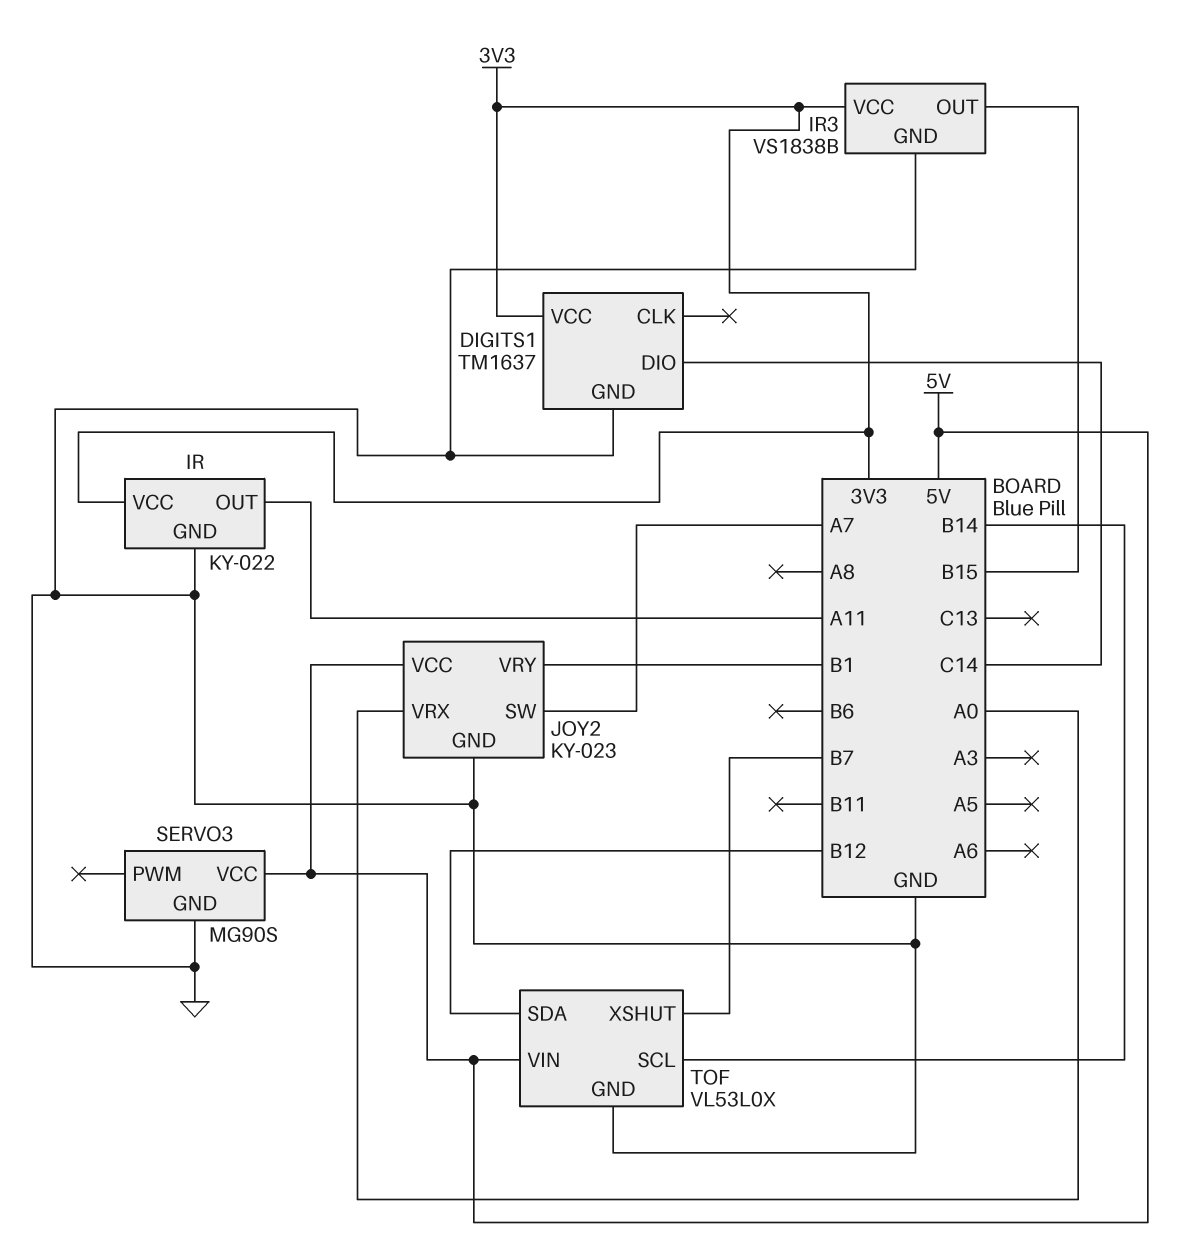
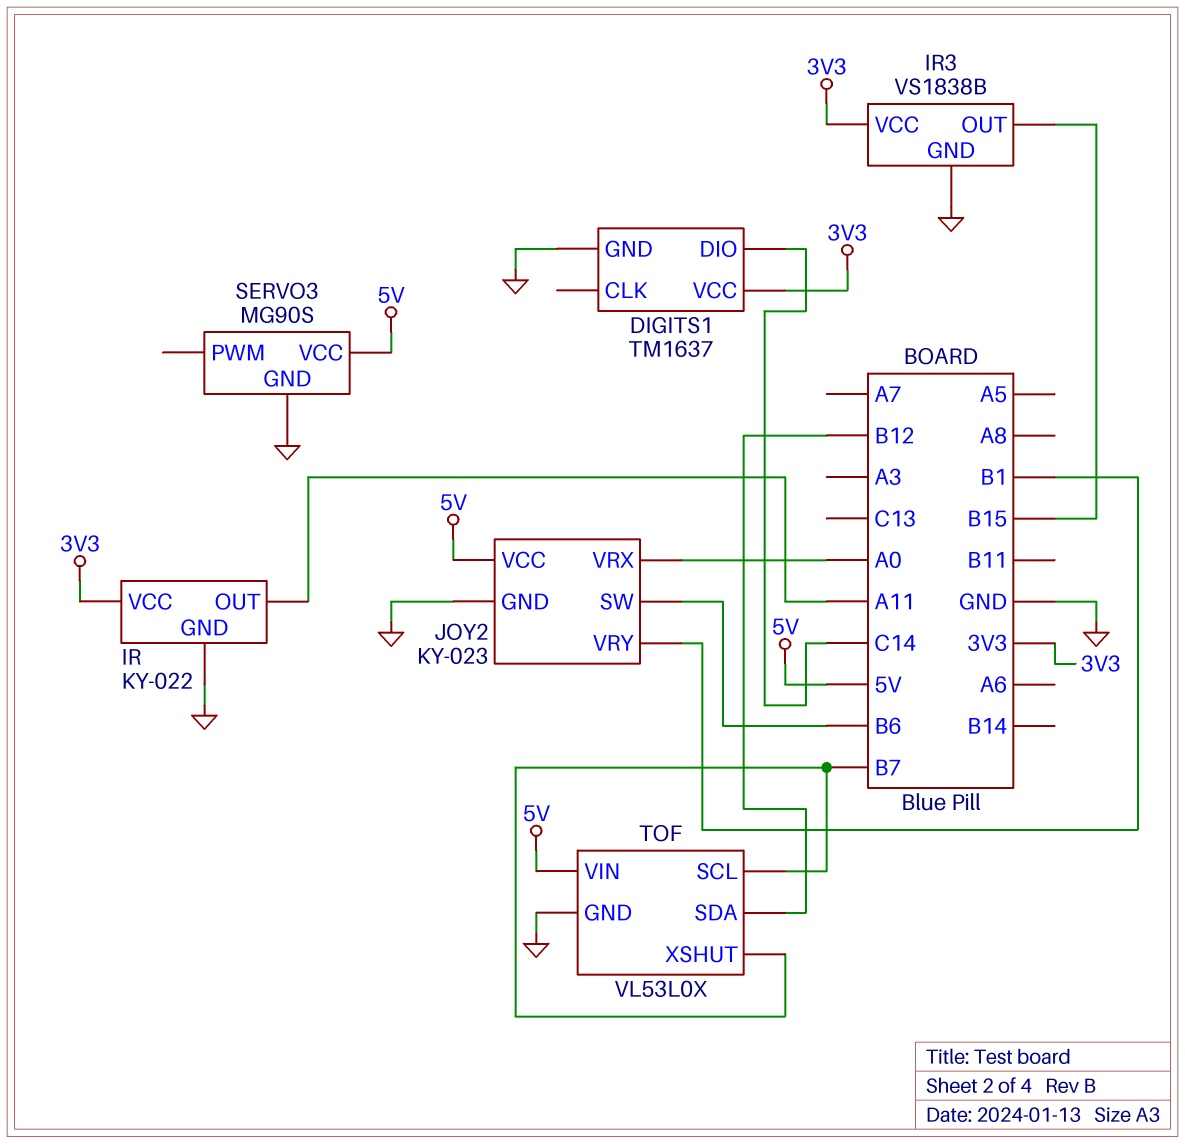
JOY2 pin SW: A7 -> B6
TOF pin SCL: B14 -> B7

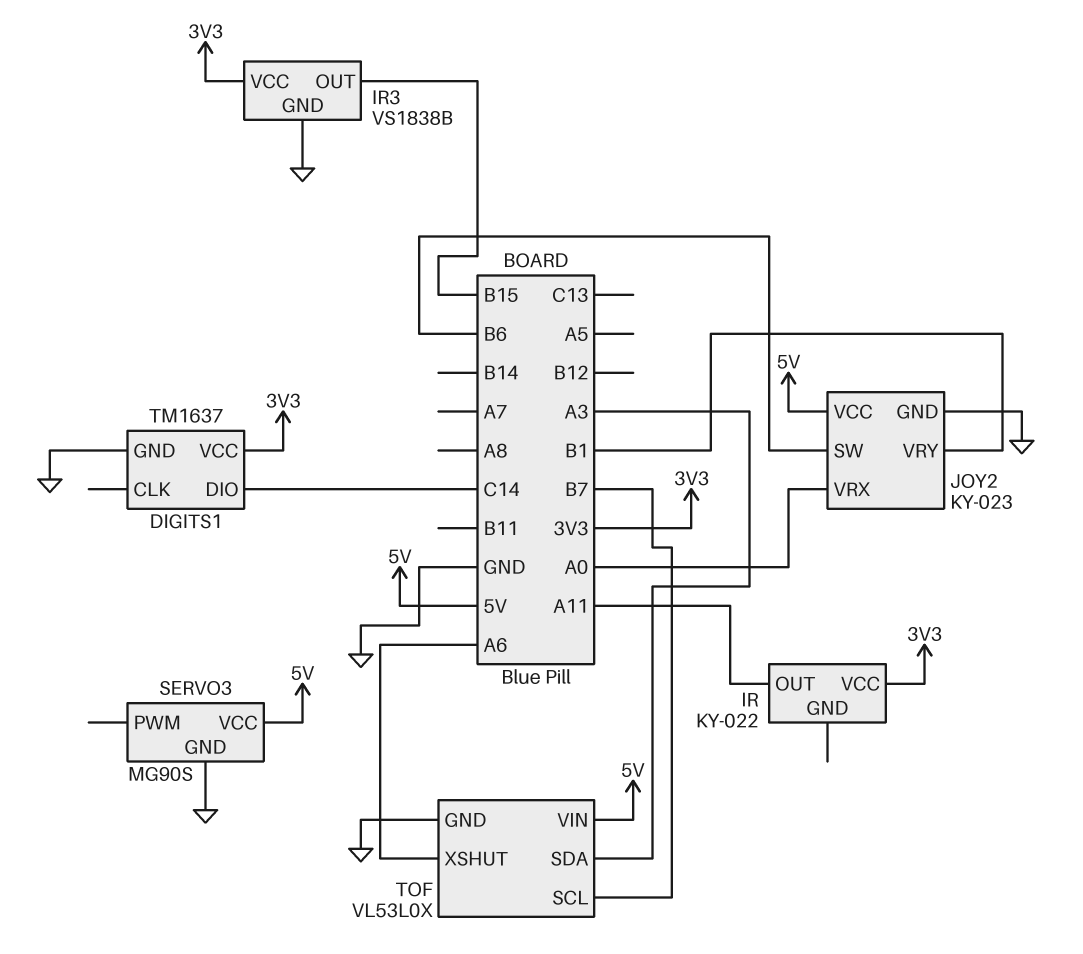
IR pin GND: GND -> none
TOF pin SDA: B12 -> A3
TOF pin XSHUT: B7 -> A6

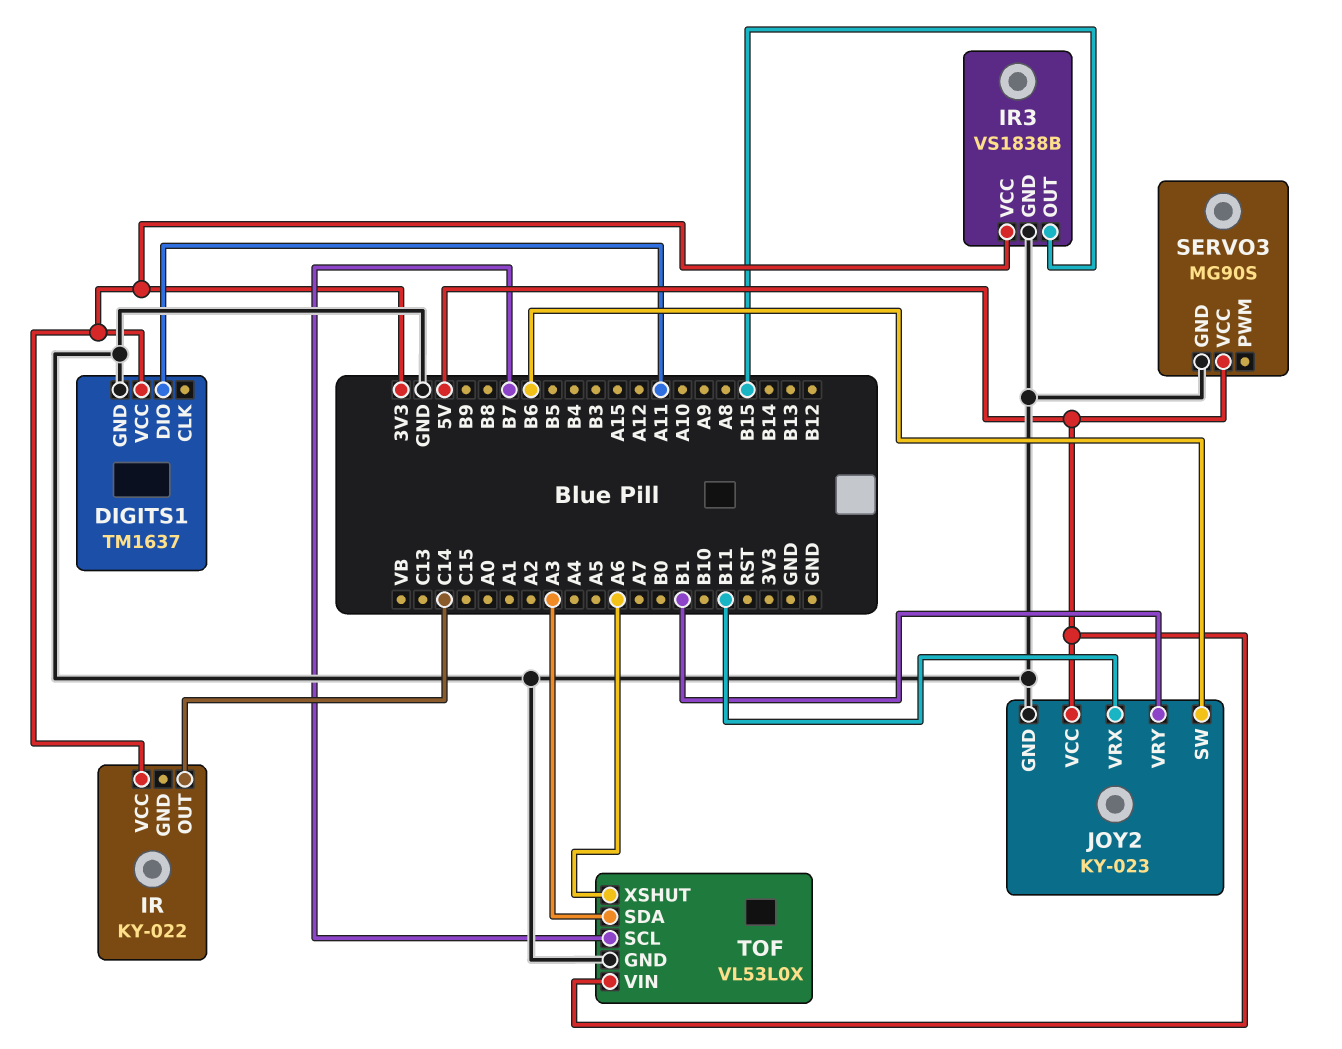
DIGITS1 pin DIO: C14 -> A11
IR pin OUT: A11 -> C14
JOY2 pin VRX: A0 -> B11

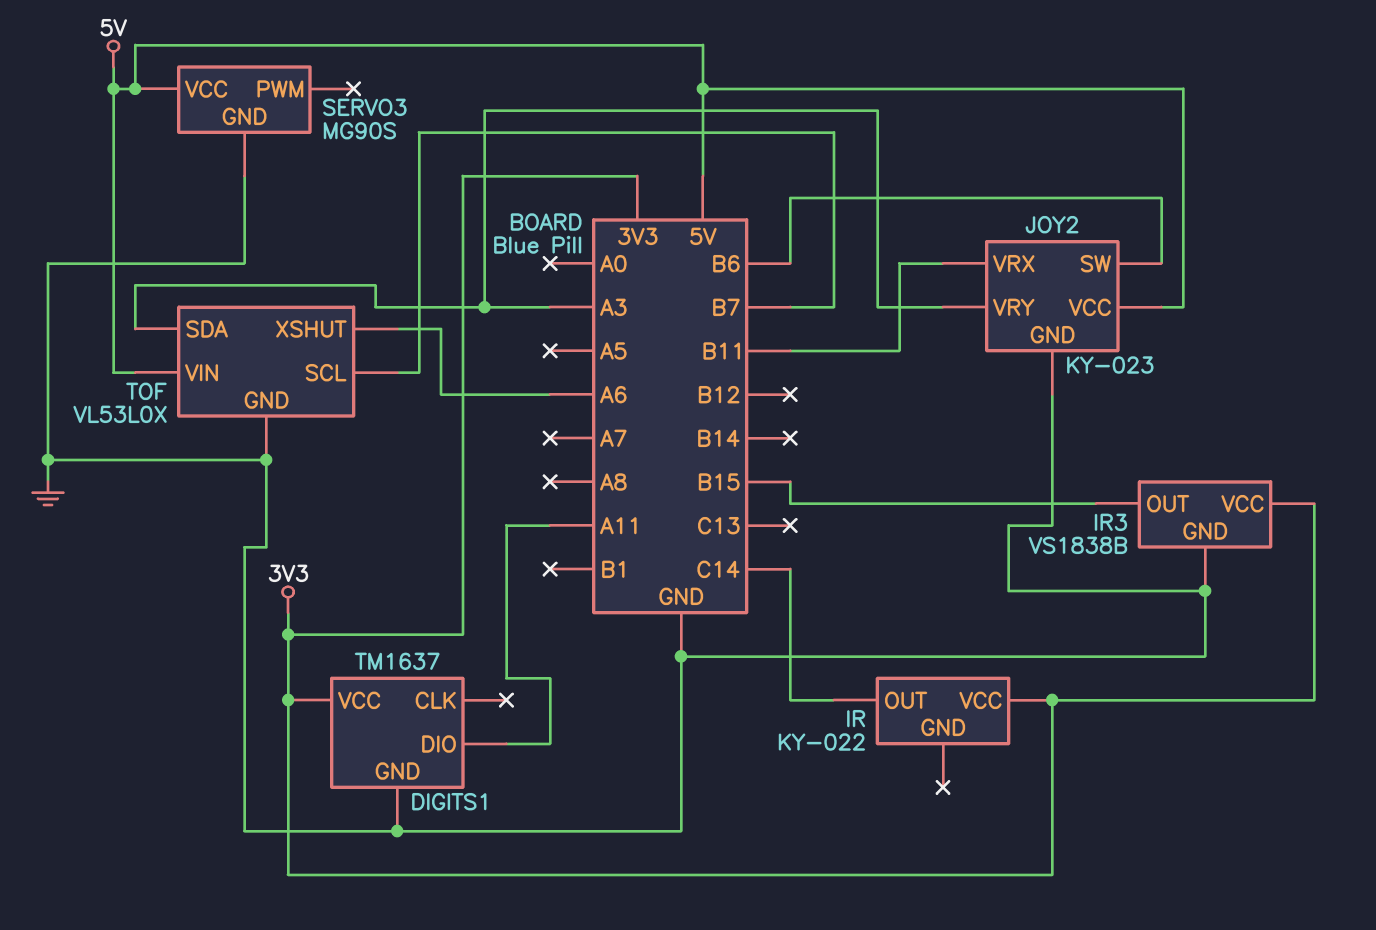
JOY2 pin VRY: B1 -> A3

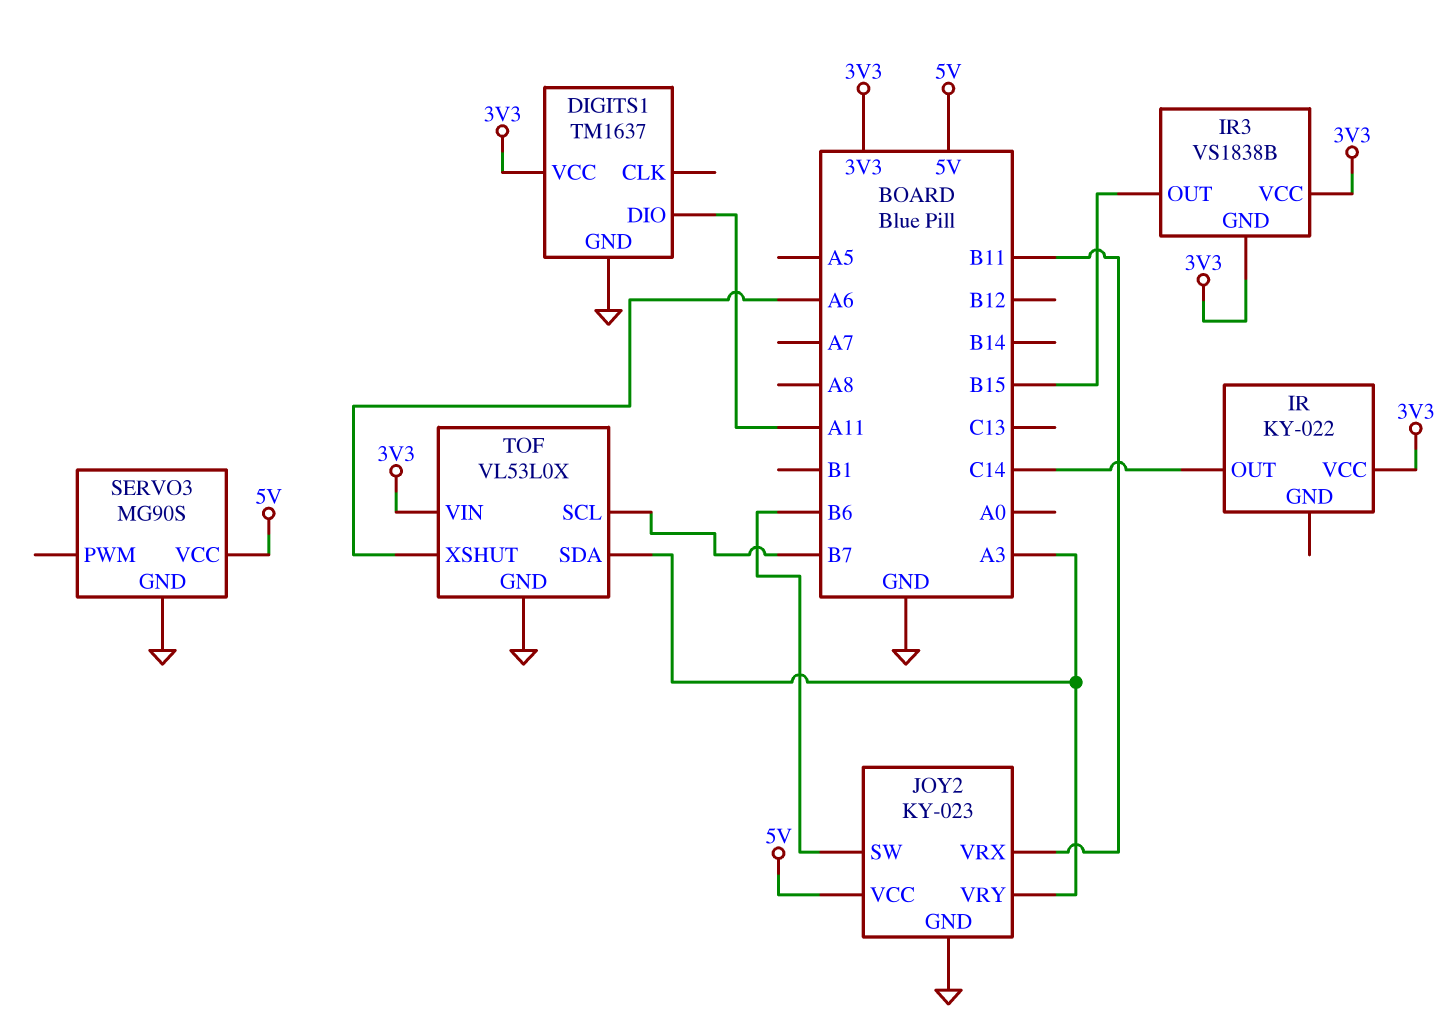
IR3 pin GND: GND -> 3V3
TOF pin VIN: 5V -> 3V3

